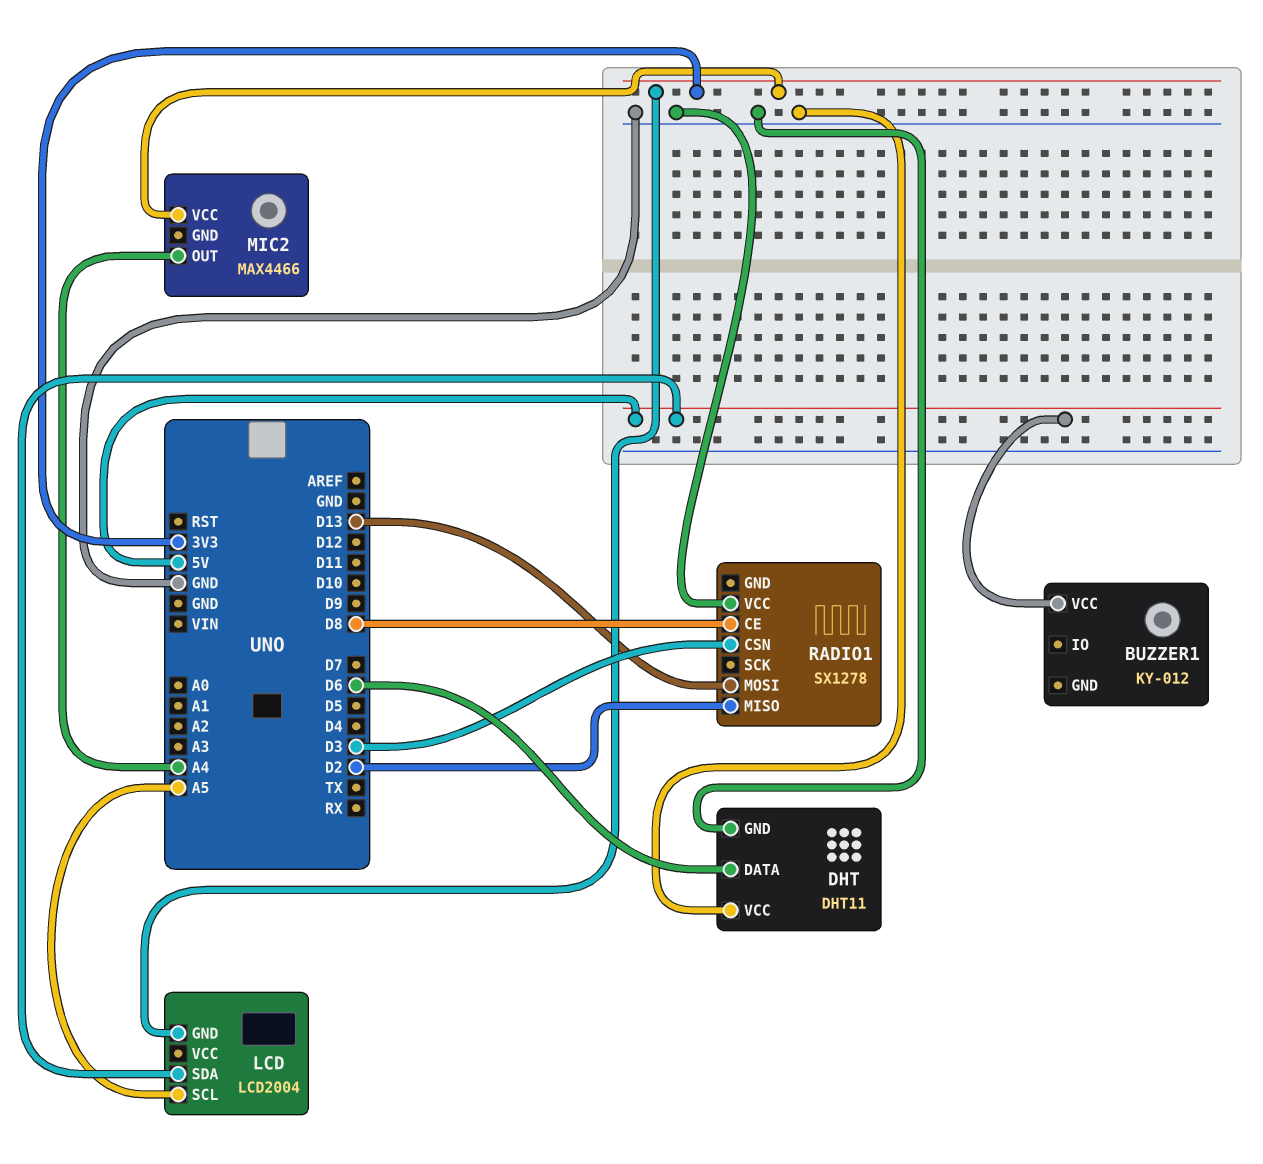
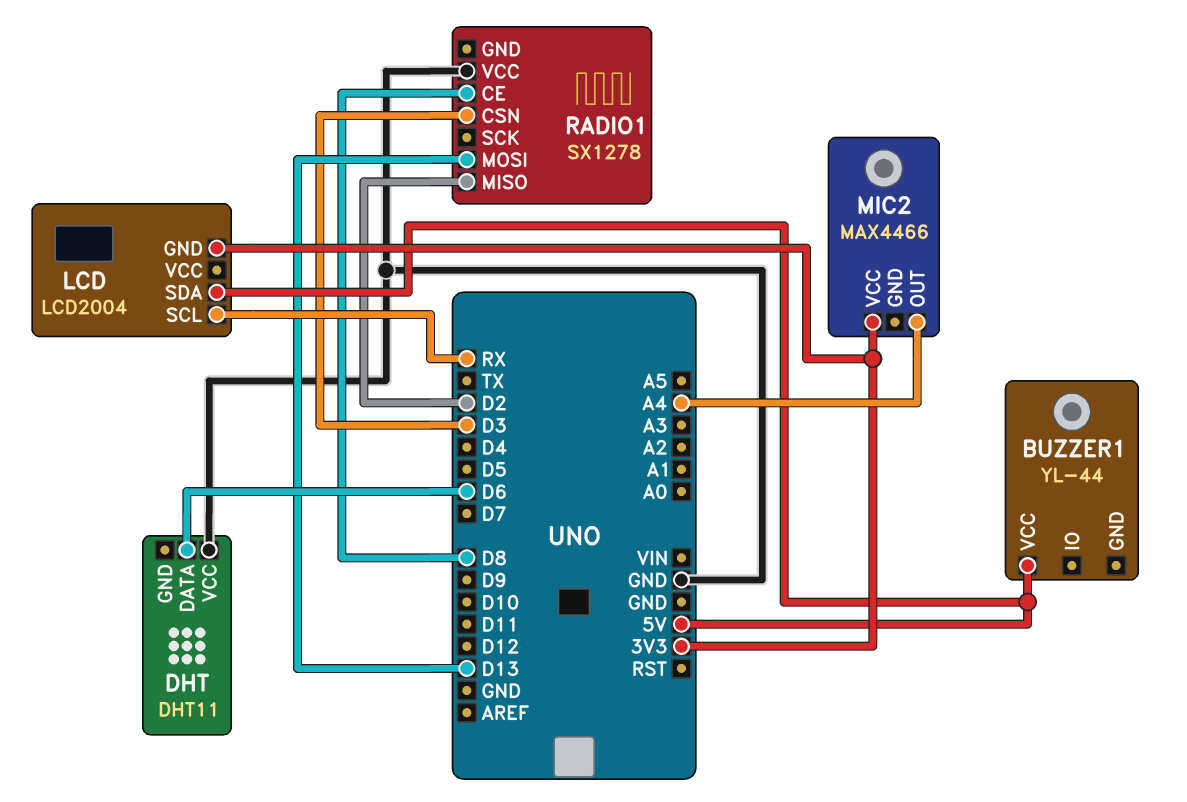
BUZZER1: KY-012 -> YL-44
DHT pin GND: GND -> none
LCD pin SCL: A5 -> RX

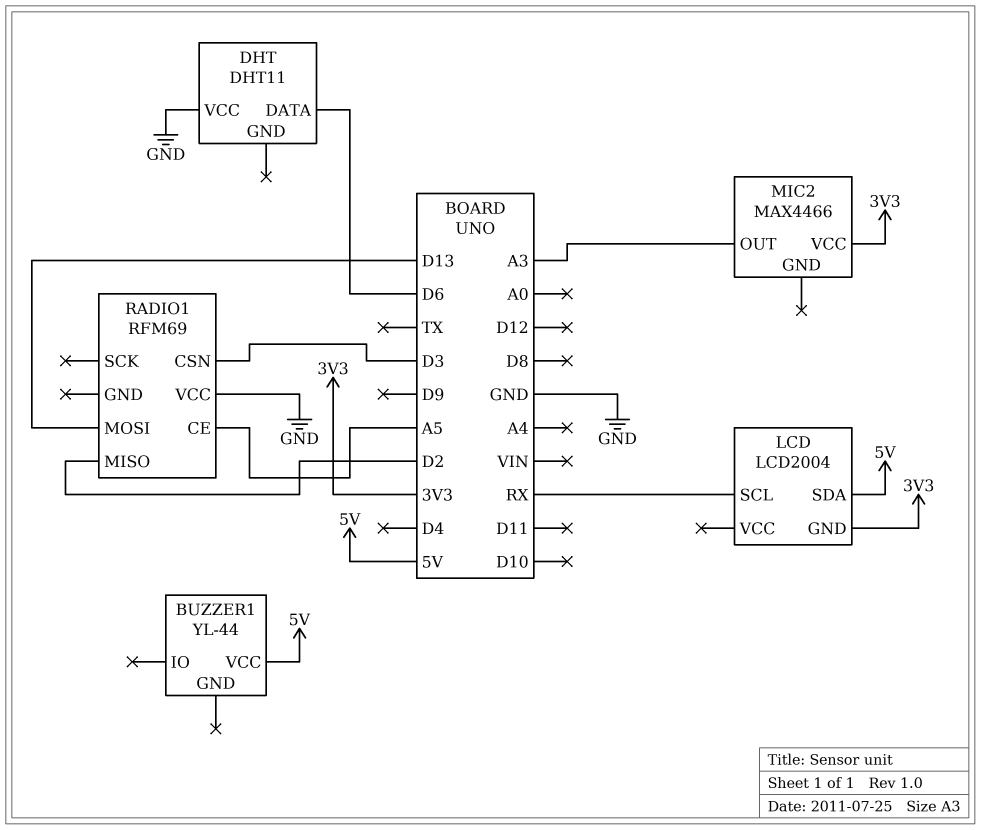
MIC2 pin OUT: A4 -> A3
RADIO1: SX1278 -> RFM69
RADIO1 pin CE: D8 -> A5

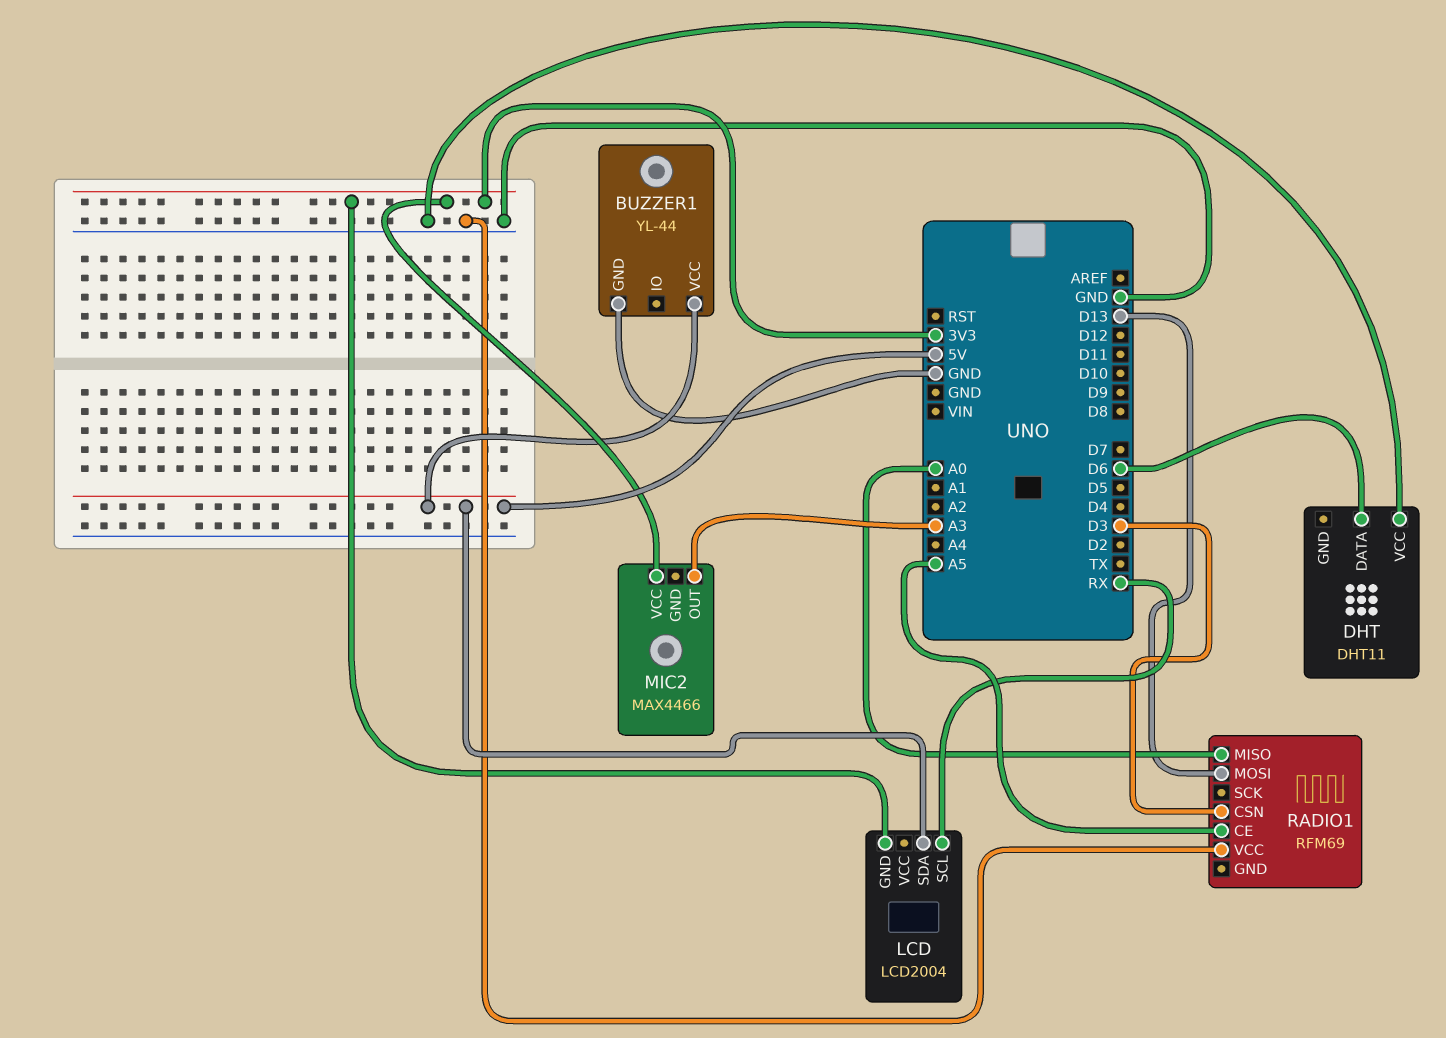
BUZZER1 pin GND: none -> GND
RADIO1 pin MISO: D2 -> A0

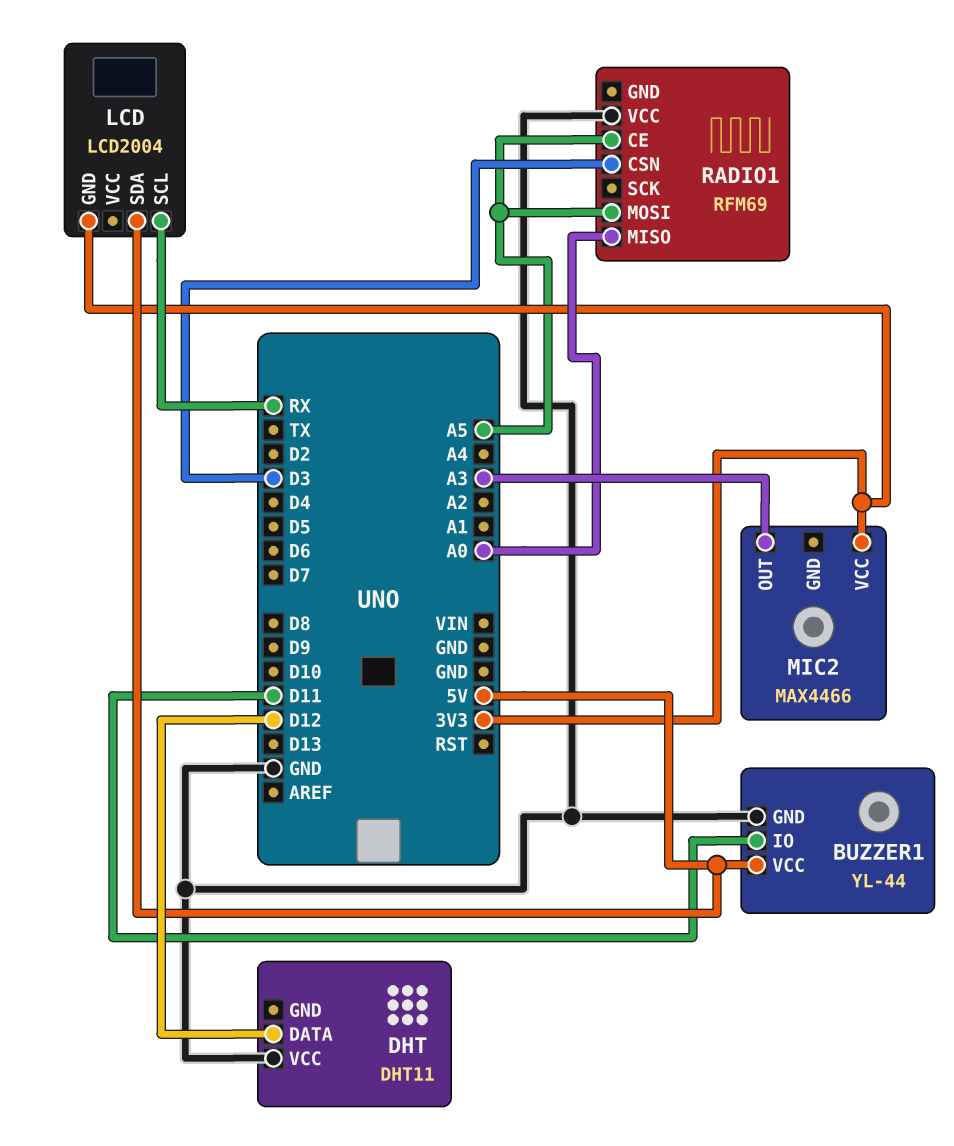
BUZZER1 pin IO: none -> D11
DHT pin DATA: D6 -> D12
RADIO1 pin MOSI: D13 -> A5

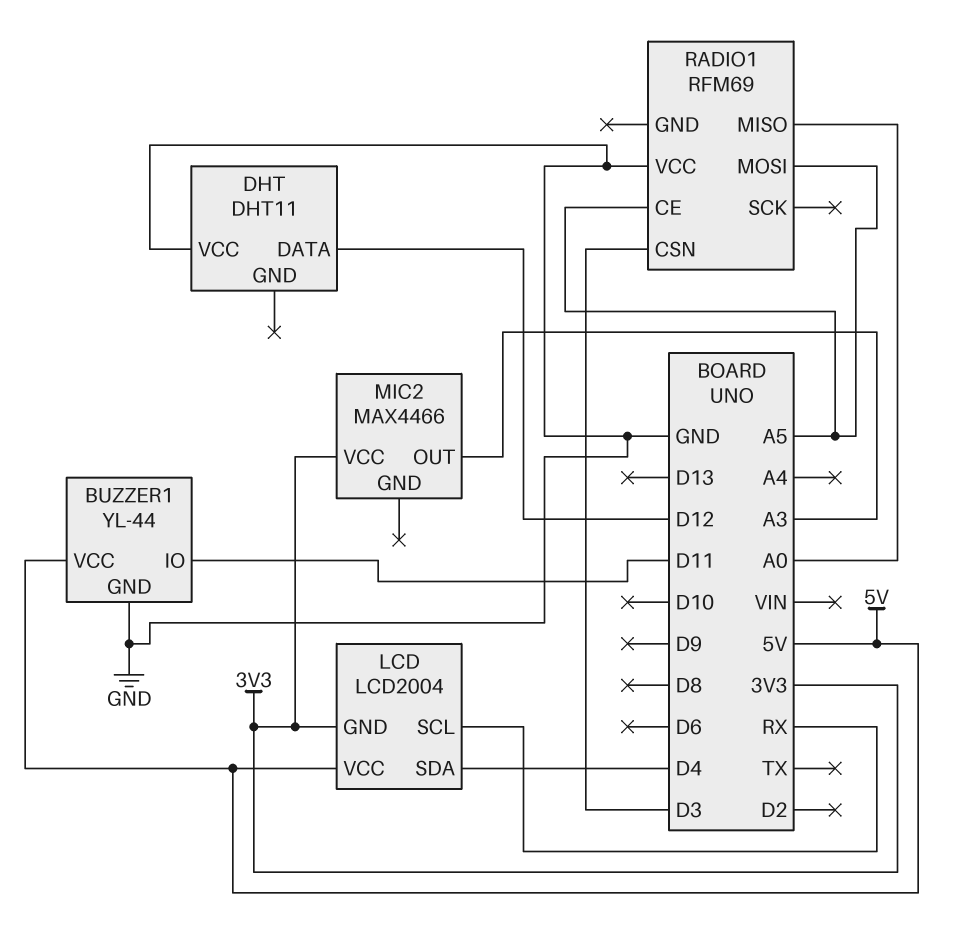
LCD pin SDA: 5V -> D4
LCD pin VCC: none -> 5V

